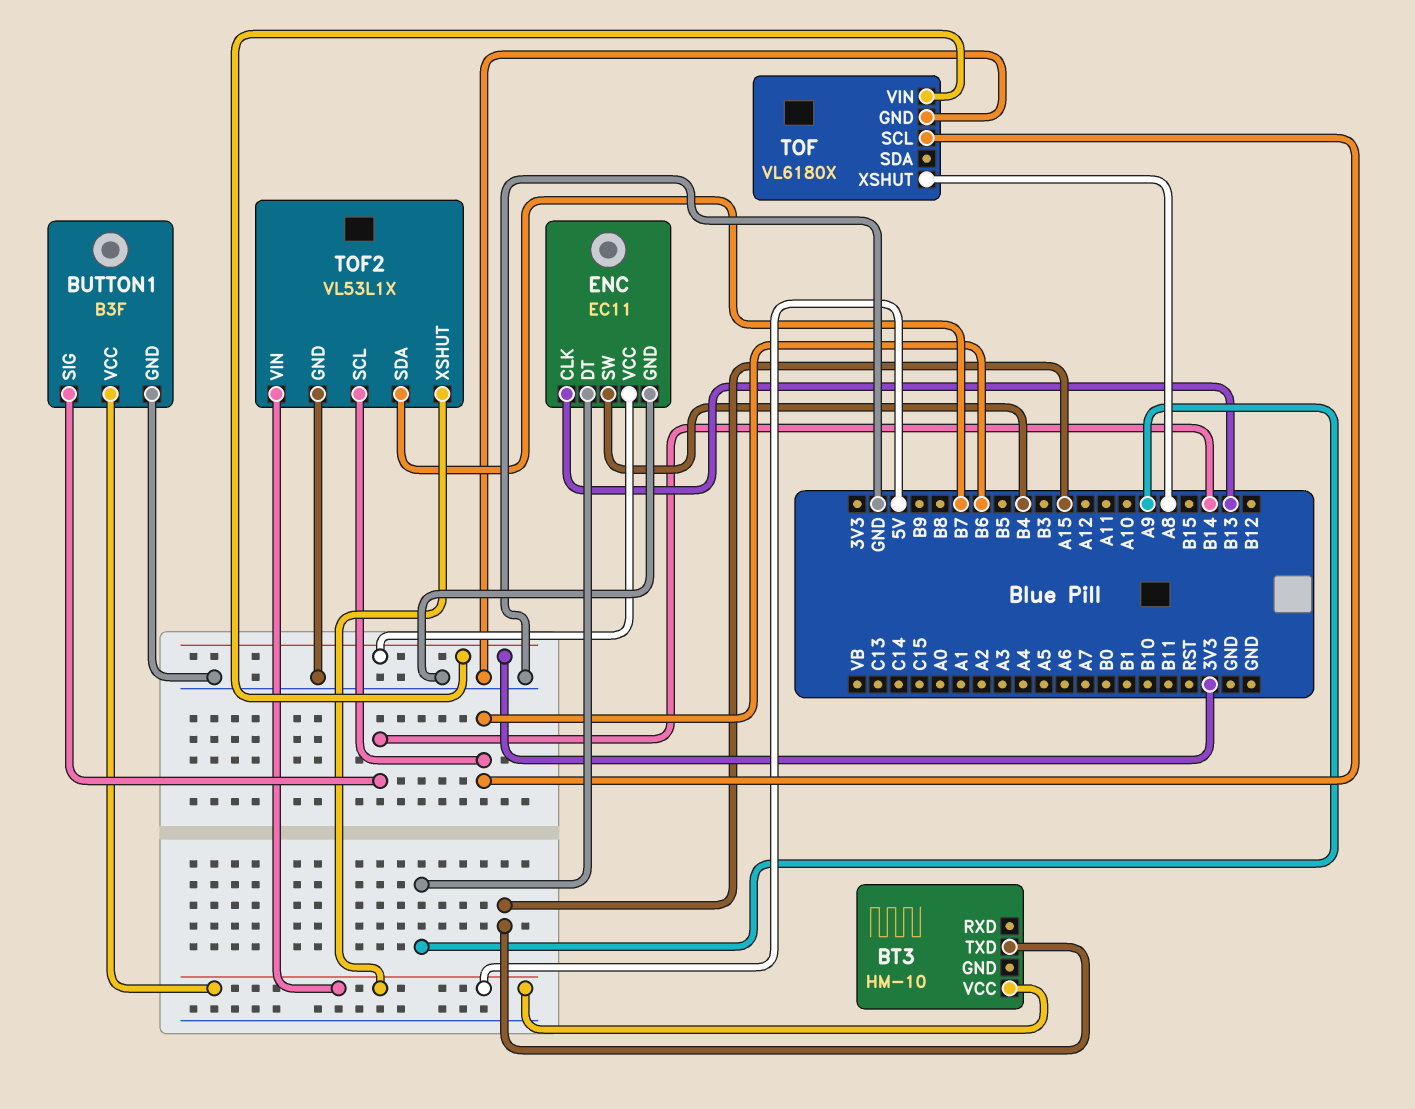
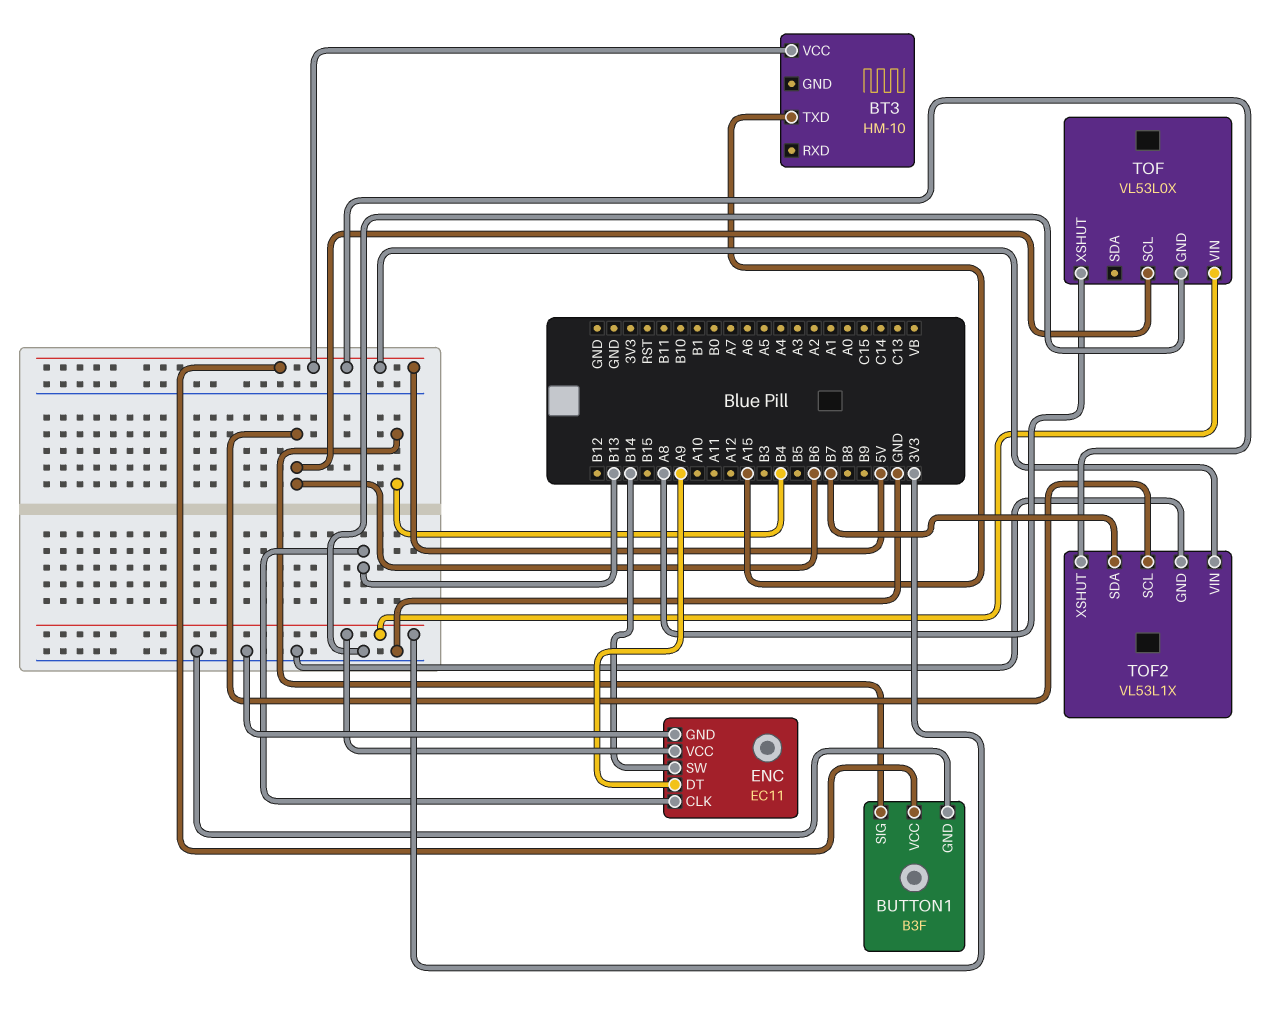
BUTTON1 pin SIG: B14 -> B4
ENC pin SW: B4 -> B14
TOF: VL6180X -> VL53L0X

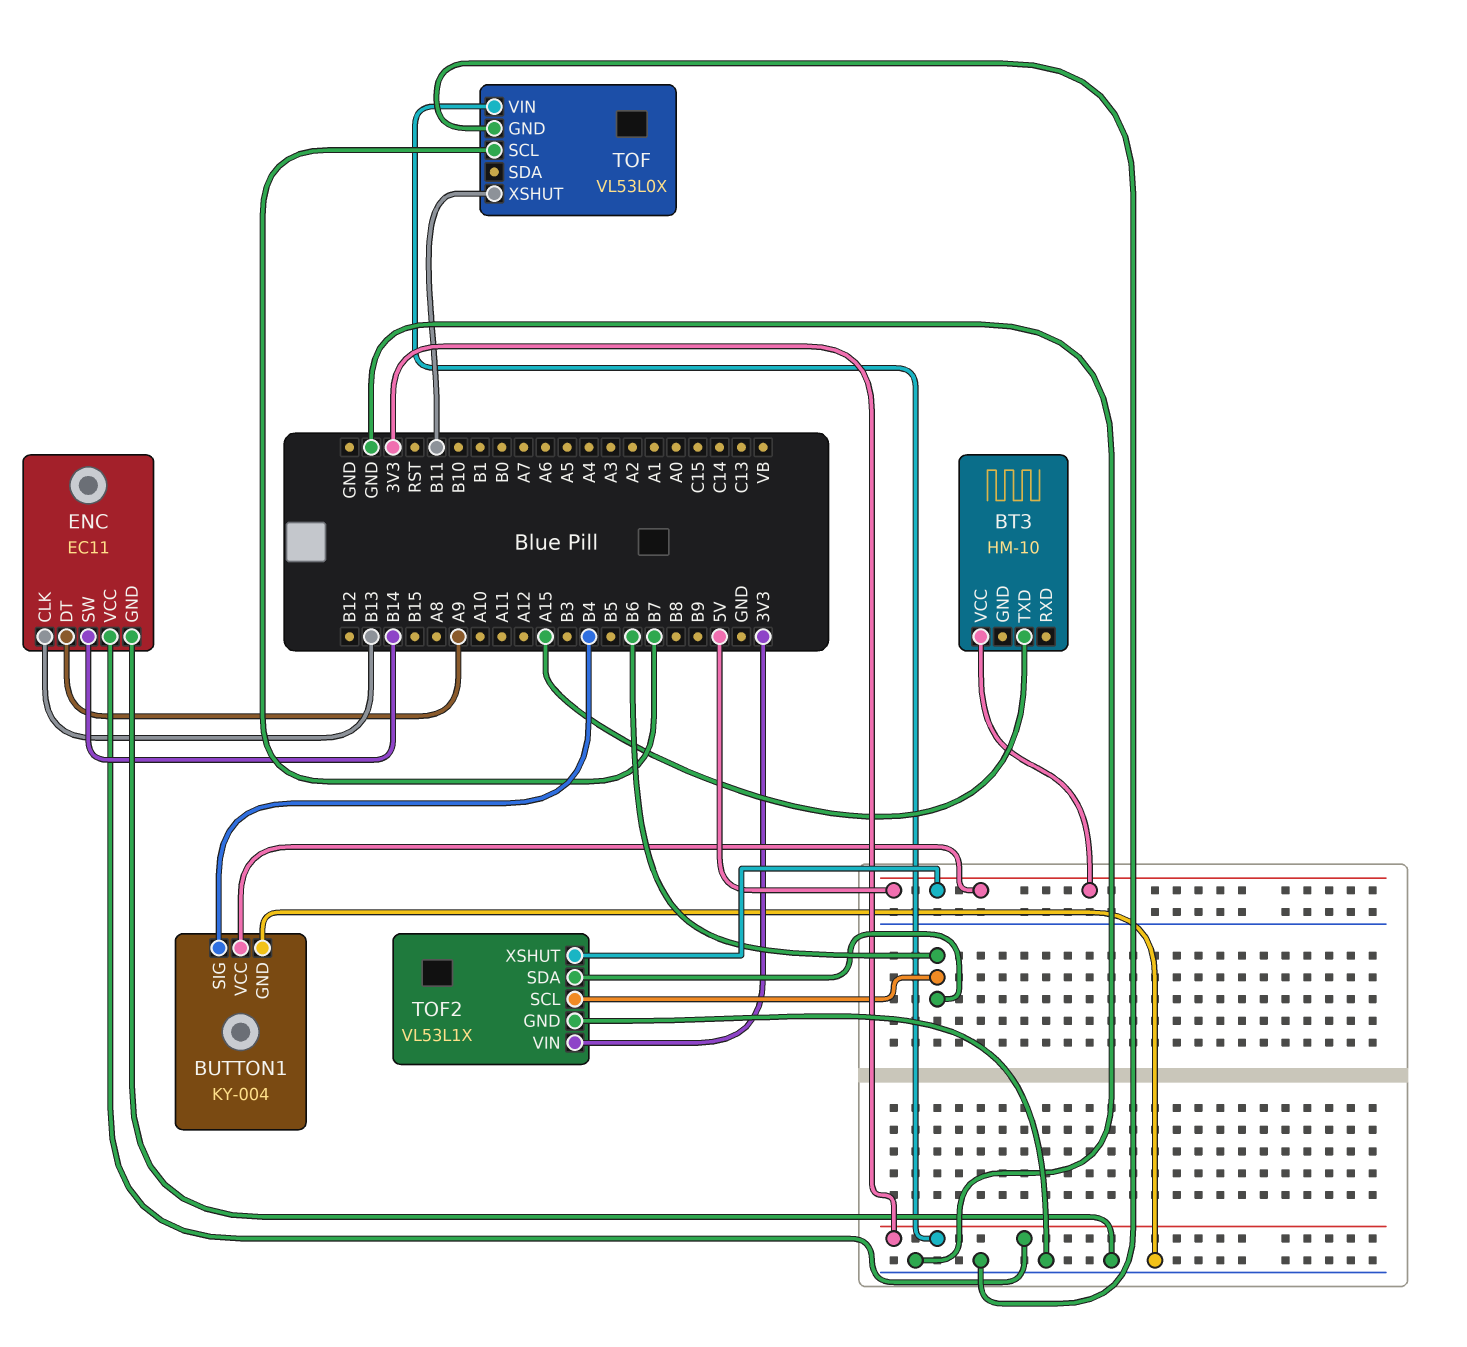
BUTTON1: B3F -> KY-004
TOF pin SCL: B6 -> B7
TOF pin XSHUT: A8 -> B11
TOF2 pin SDA: B7 -> B6
TOF2 pin VIN: 5V -> 3V3

